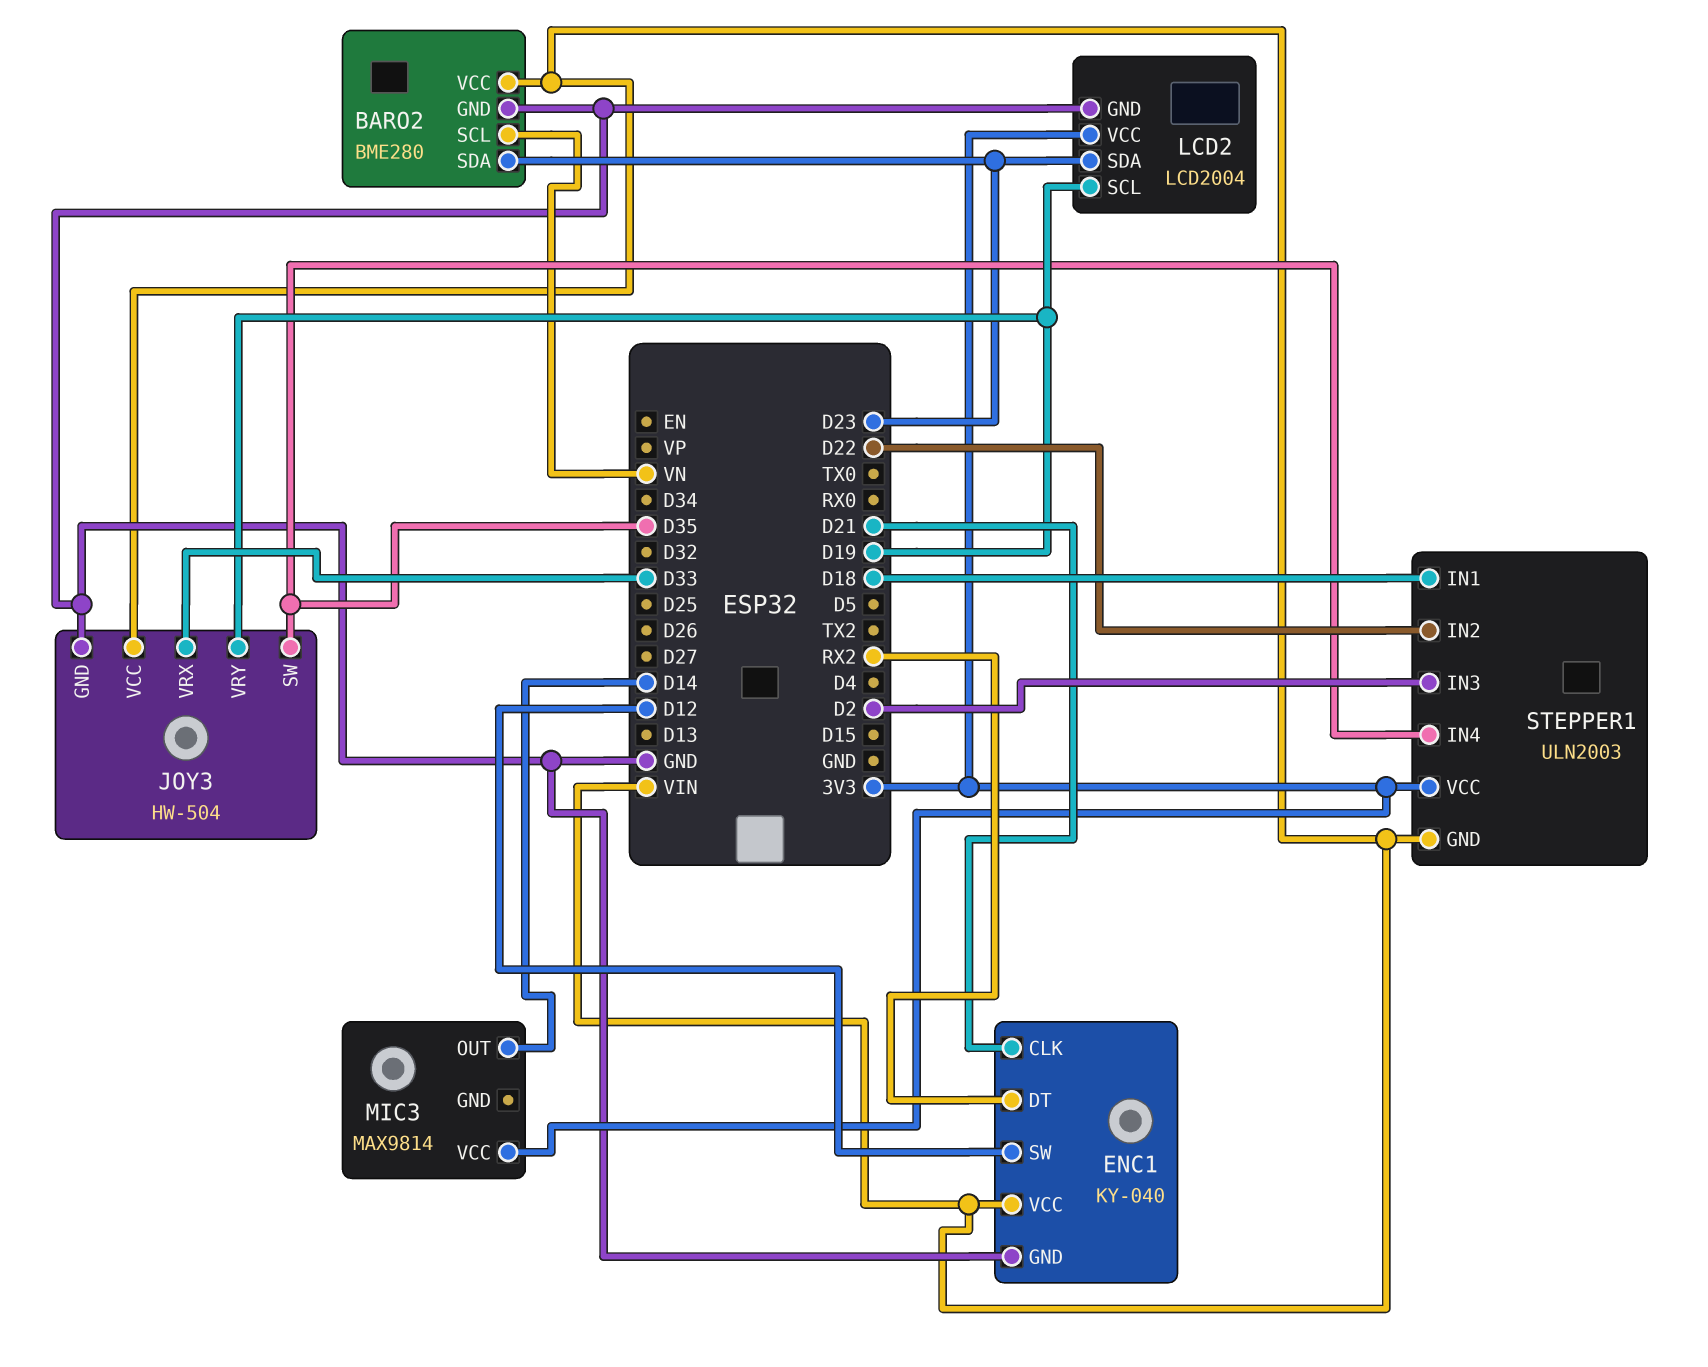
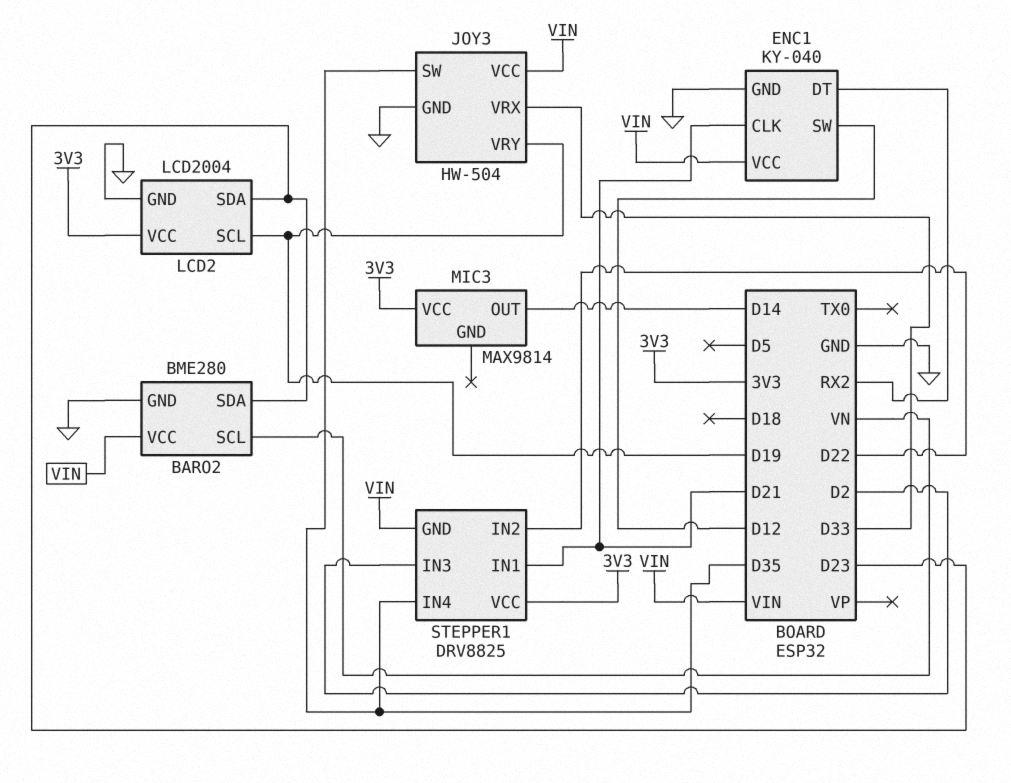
STEPPER1: ULN2003 -> DRV8825
STEPPER1 pin IN1: D18 -> D21

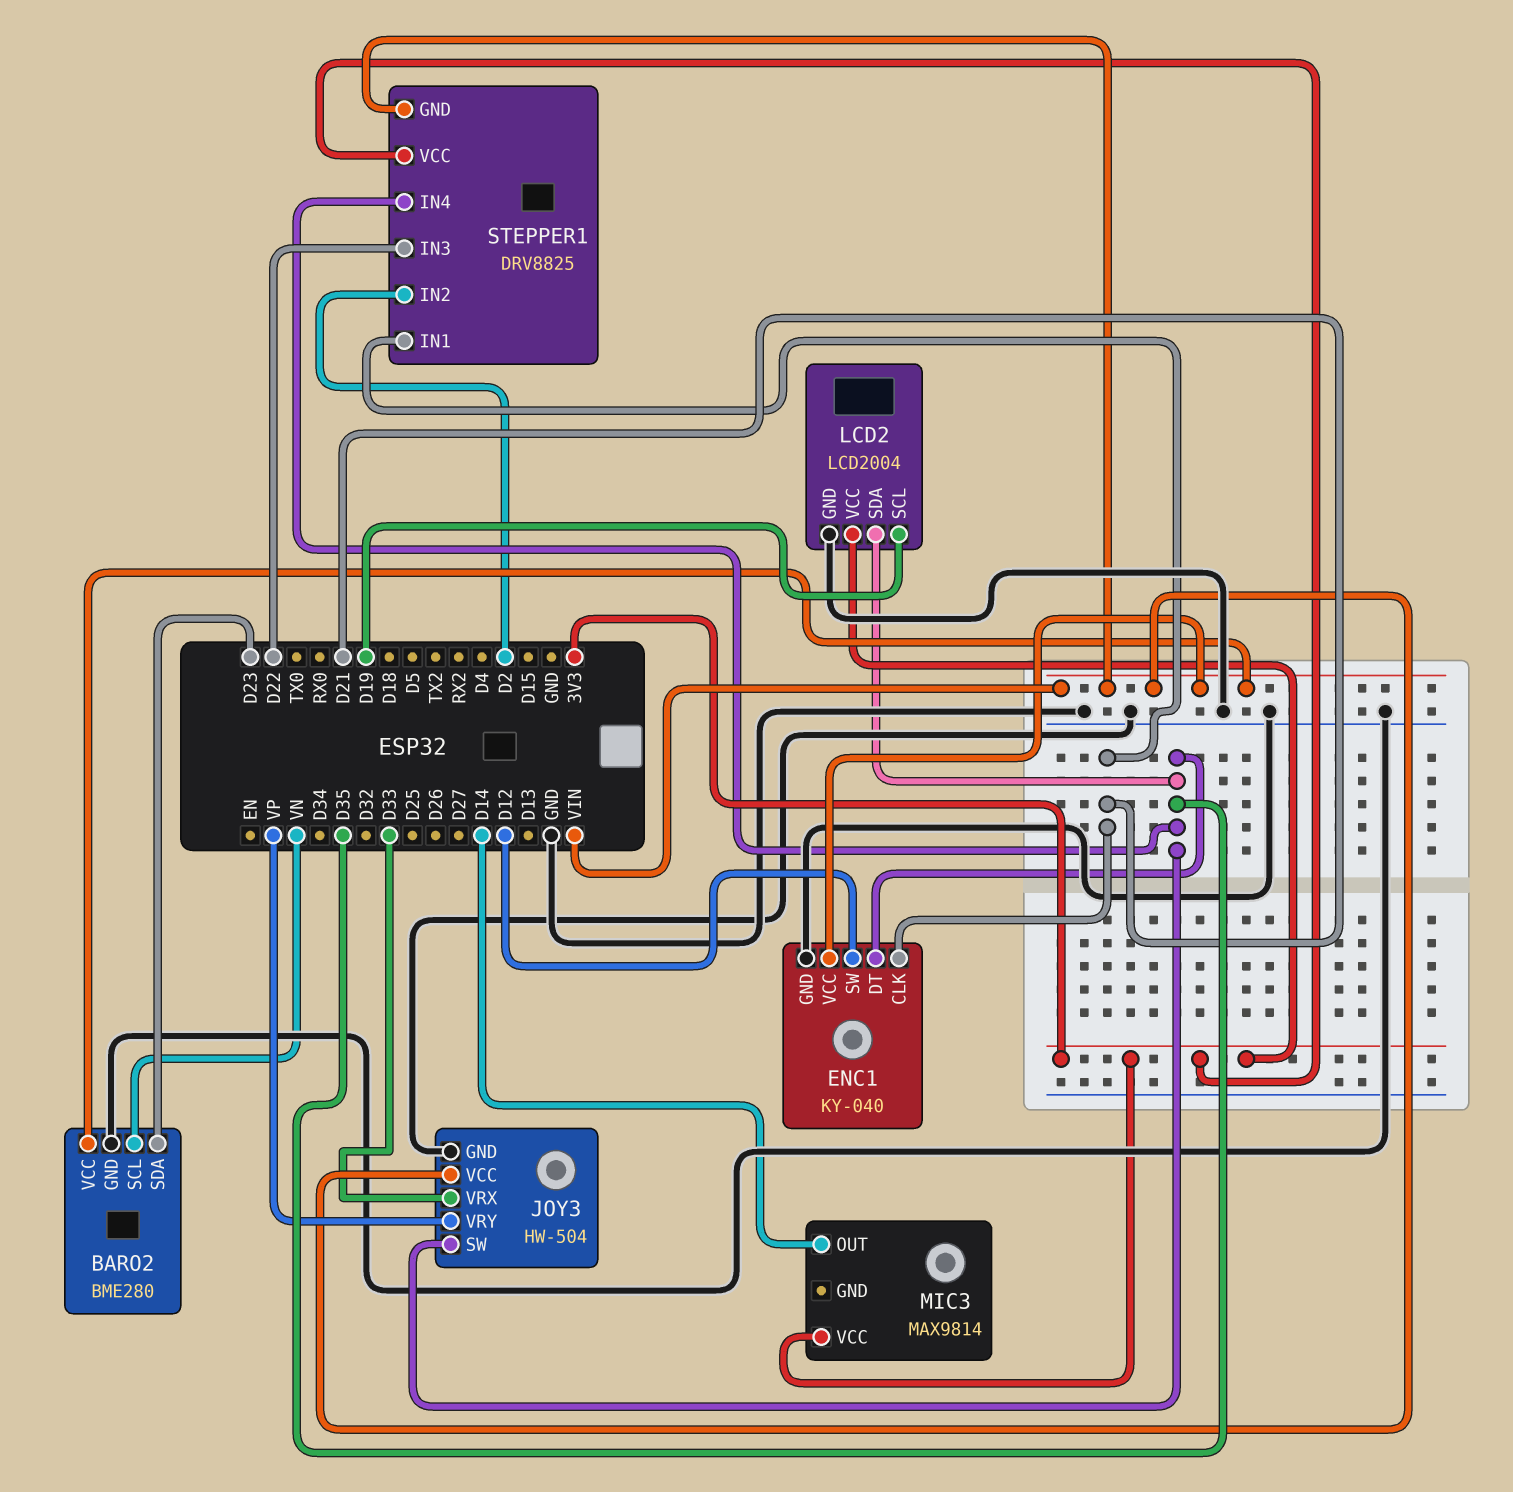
ENC1 pin DT: RX2 -> D35
JOY3 pin VRY: D19 -> VP
LCD2 pin SDA: D23 -> D35
STEPPER1 pin IN2: D22 -> D2
STEPPER1 pin IN3: D2 -> D22

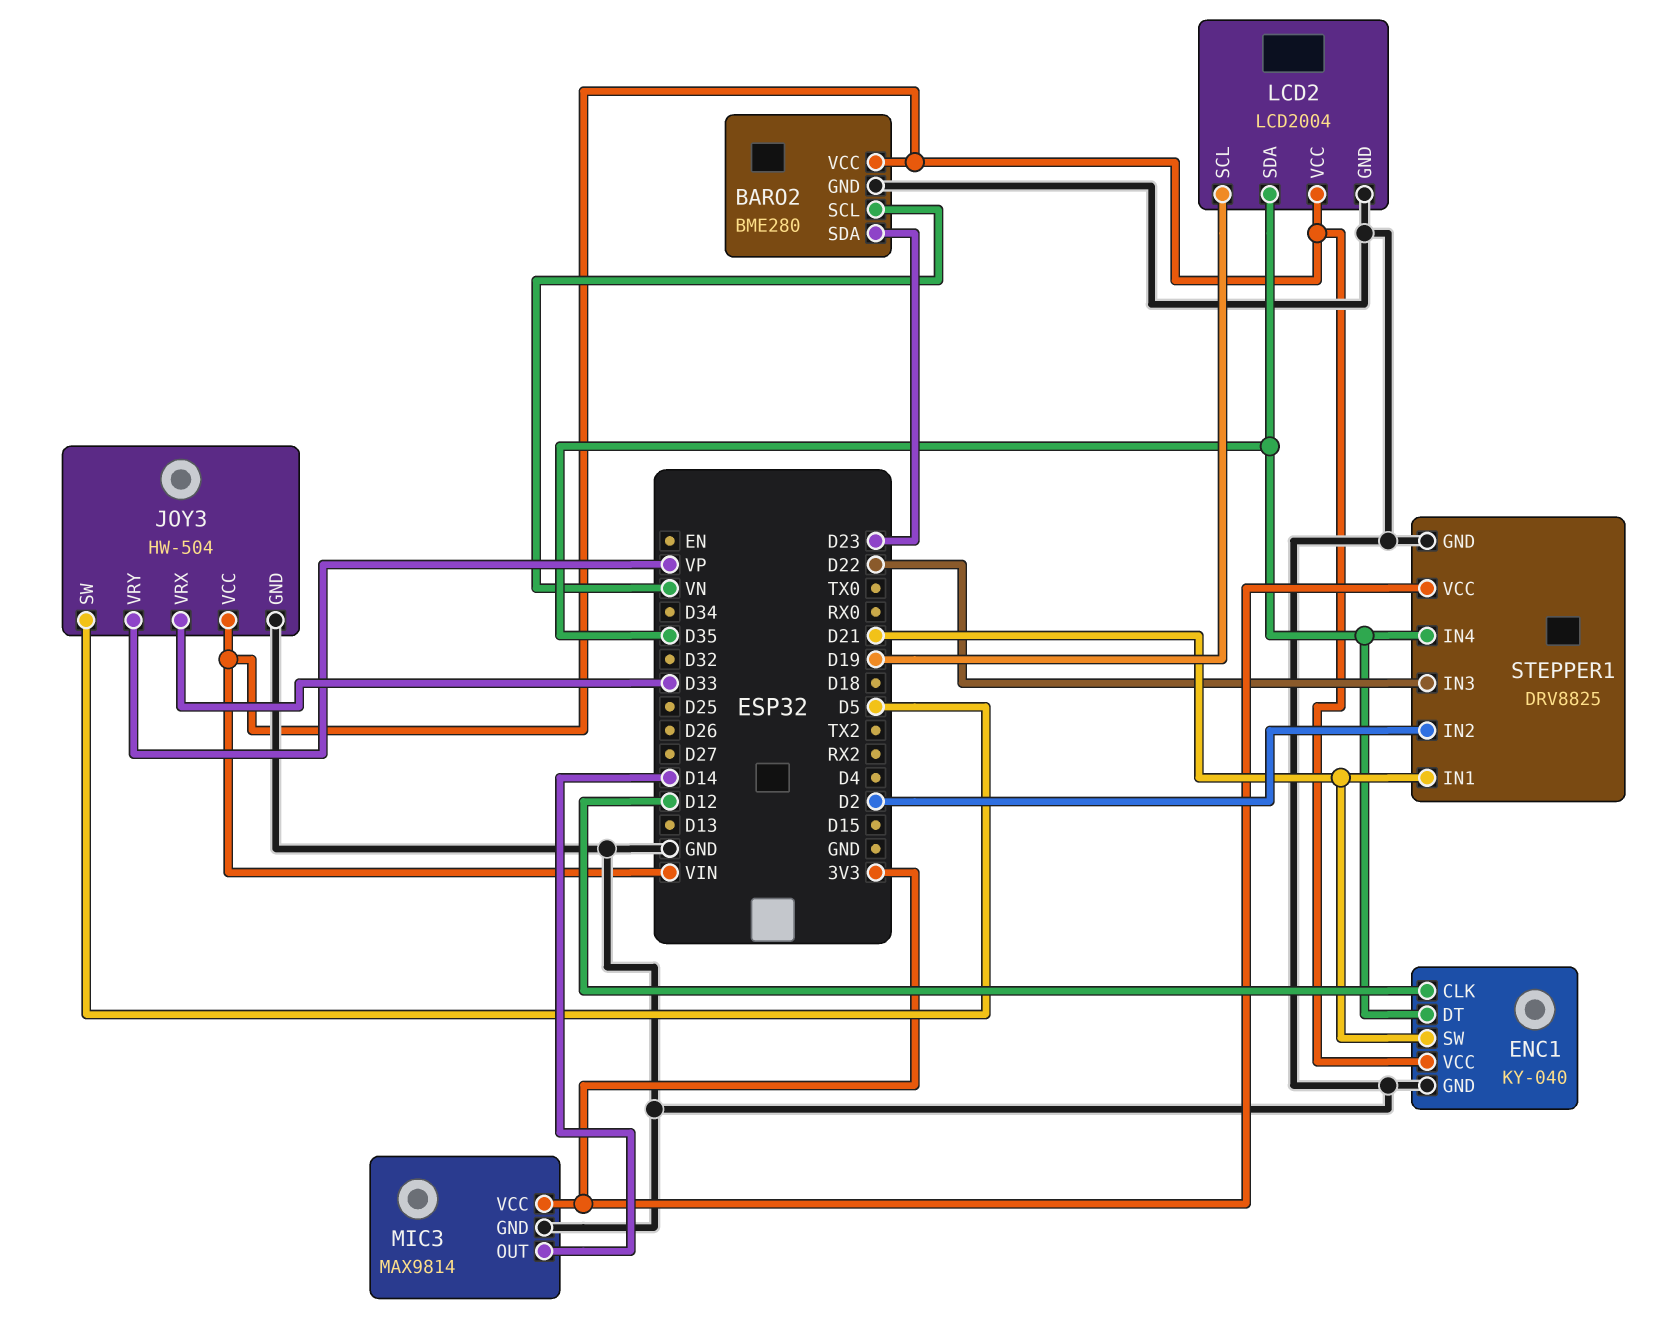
ENC1 pin CLK: D21 -> D12
ENC1 pin SW: D12 -> D21
JOY3 pin SW: D35 -> D5
LCD2 pin VCC: 3V3 -> VIN
MIC3 pin GND: none -> GND
STEPPER1 pin GND: VIN -> GND

